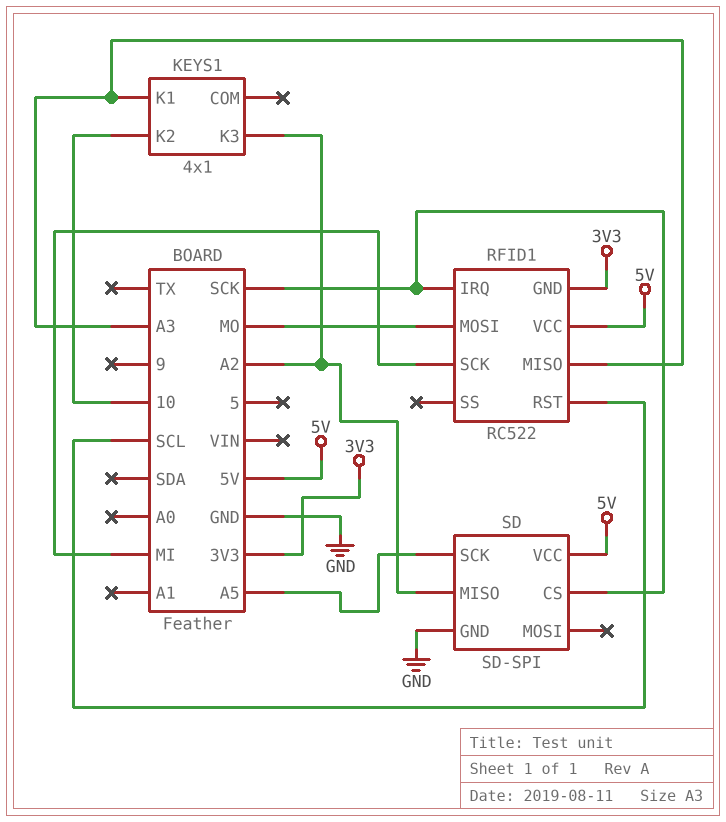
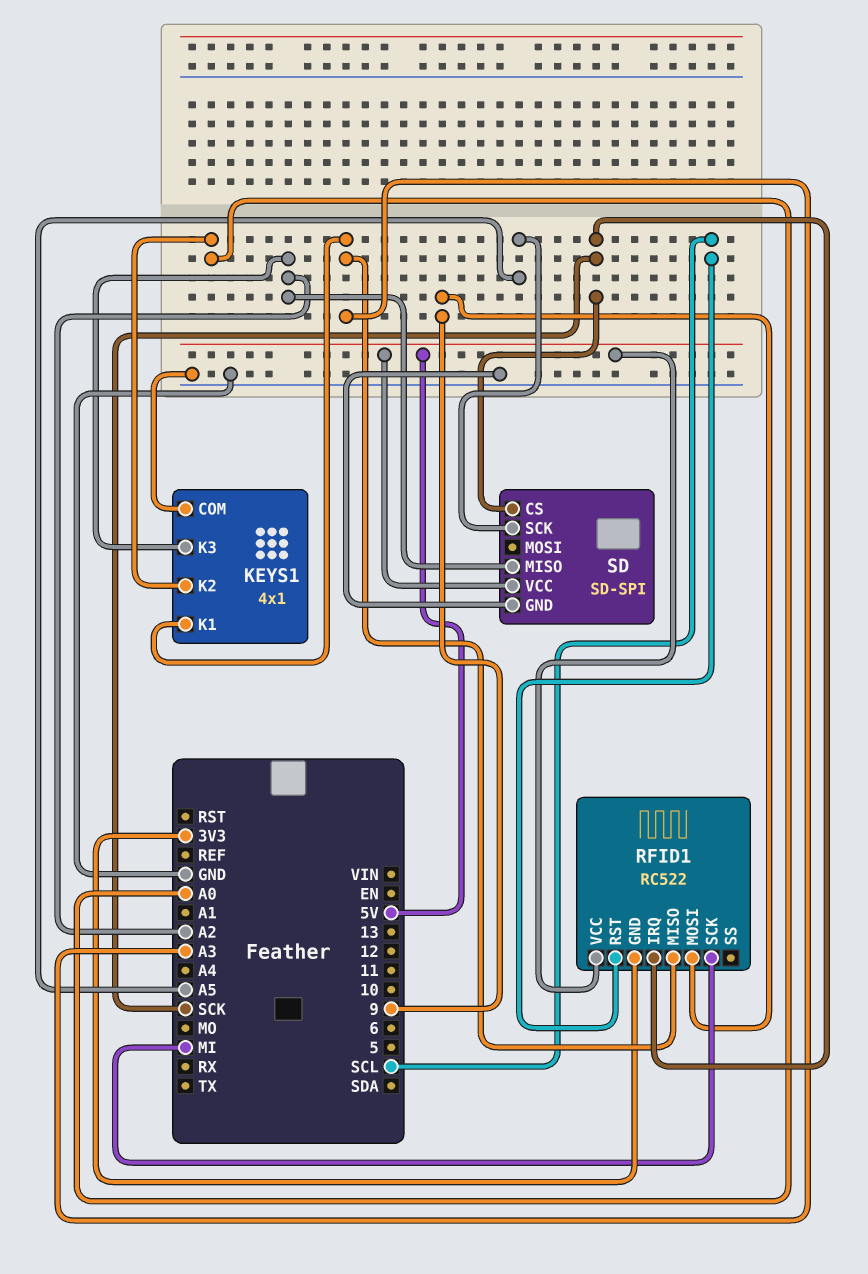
KEYS1 pin COM: none -> GND
KEYS1 pin K2: 10 -> A0
RFID1 pin MOSI: MO -> 9

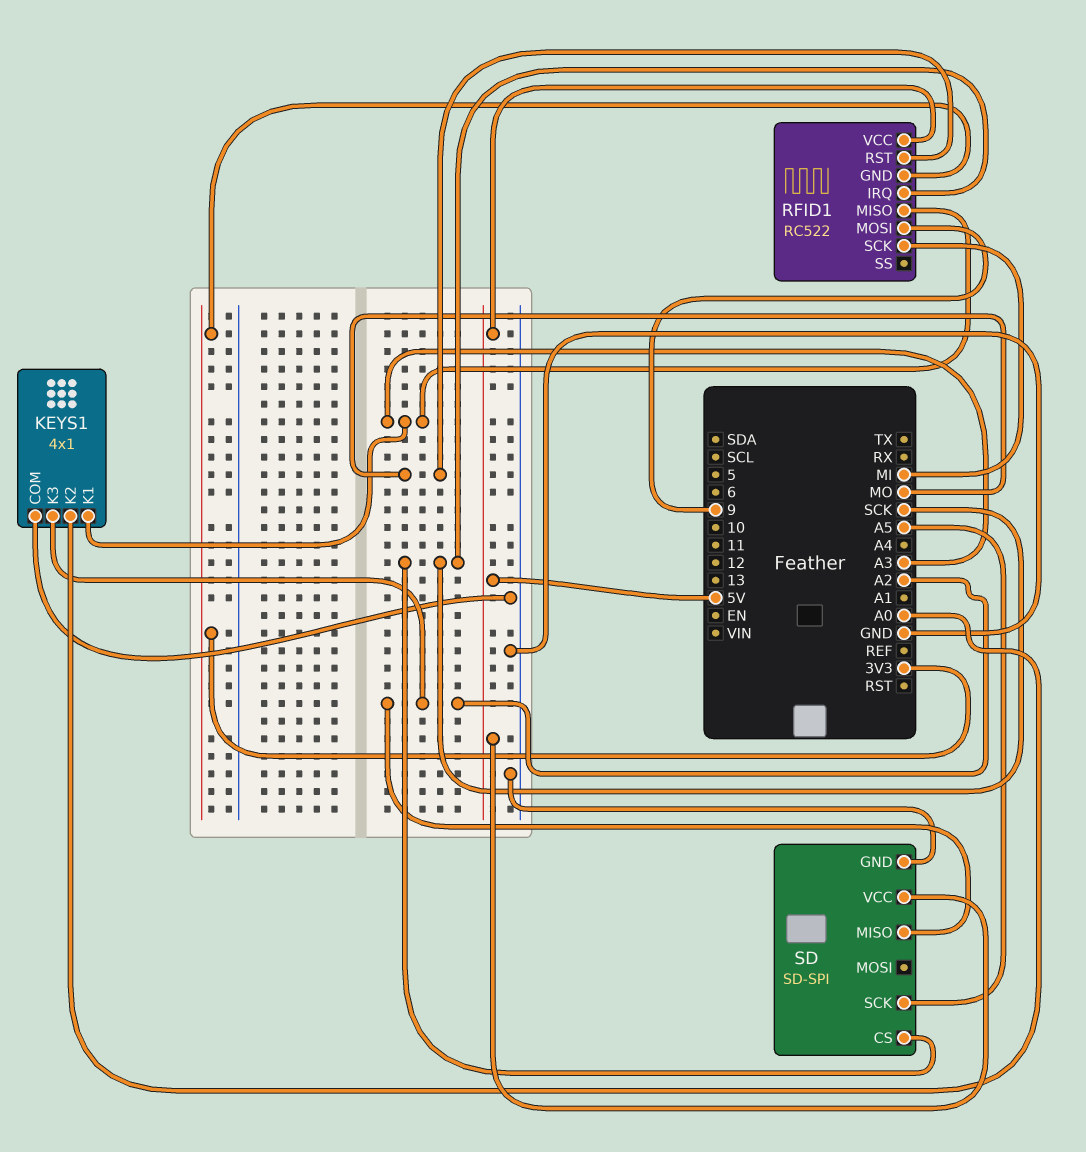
RFID1 pin RST: SCL -> MO

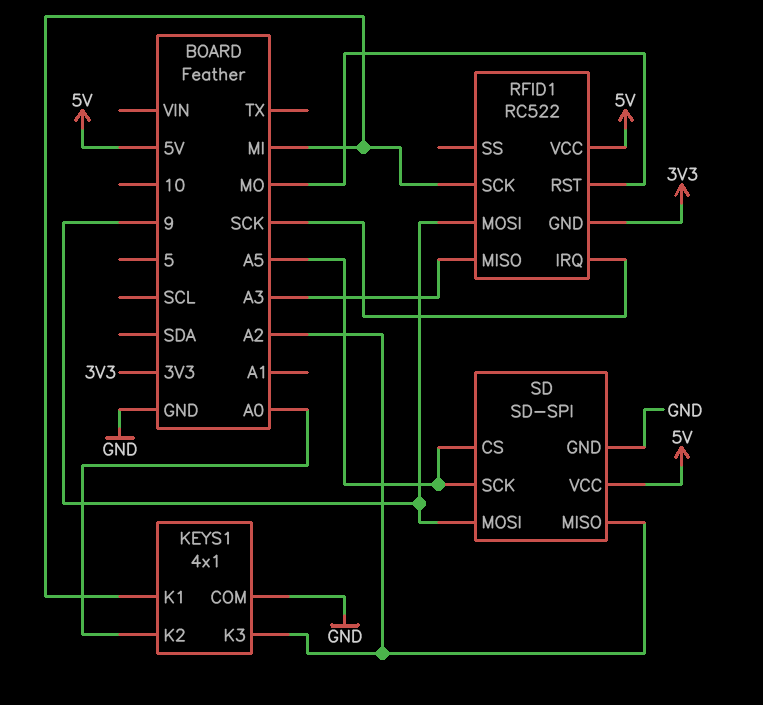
KEYS1 pin K1: A3 -> MI
SD pin CS: SCK -> A5
SD pin MOSI: none -> 9

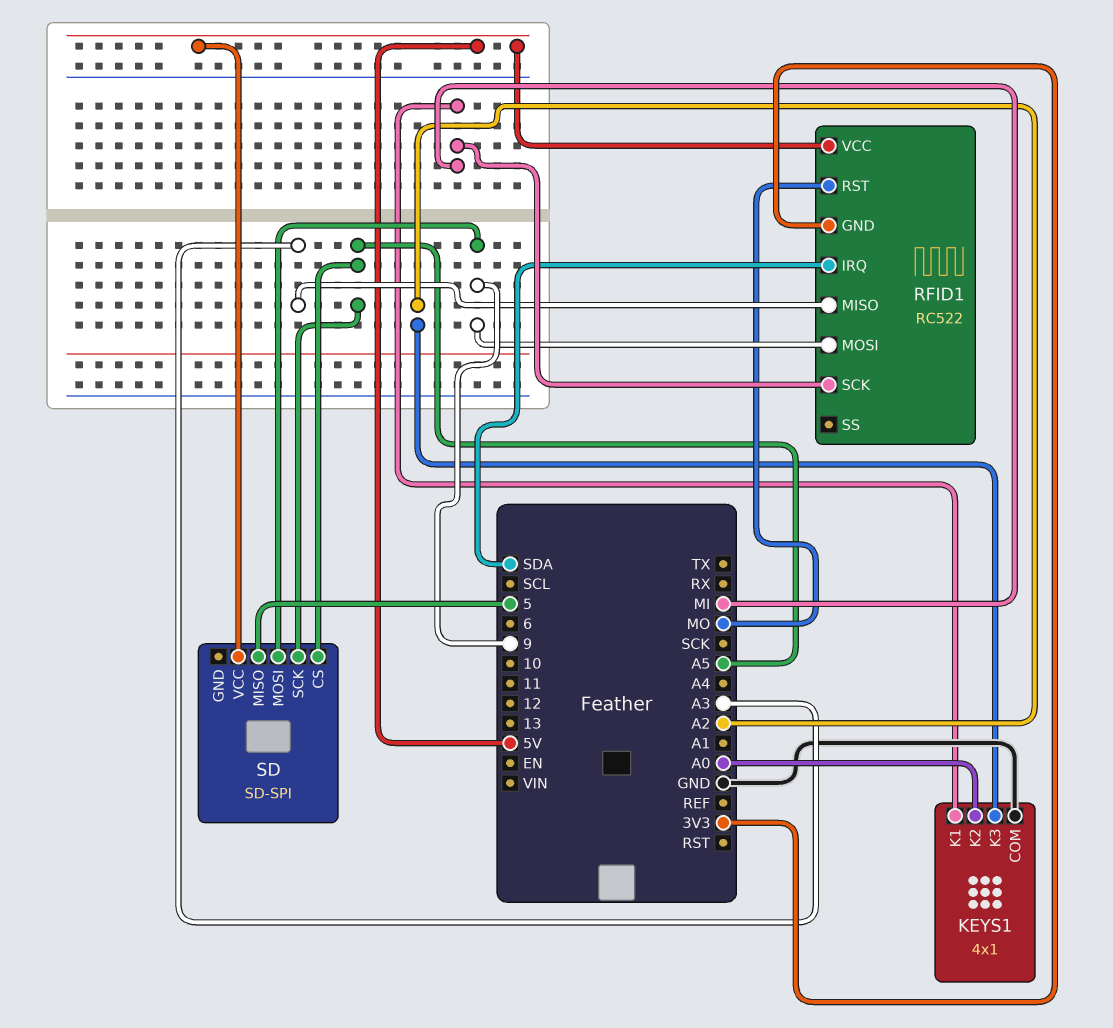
RFID1 pin IRQ: SCK -> SDA
SD pin GND: GND -> none
SD pin MISO: A2 -> 5

